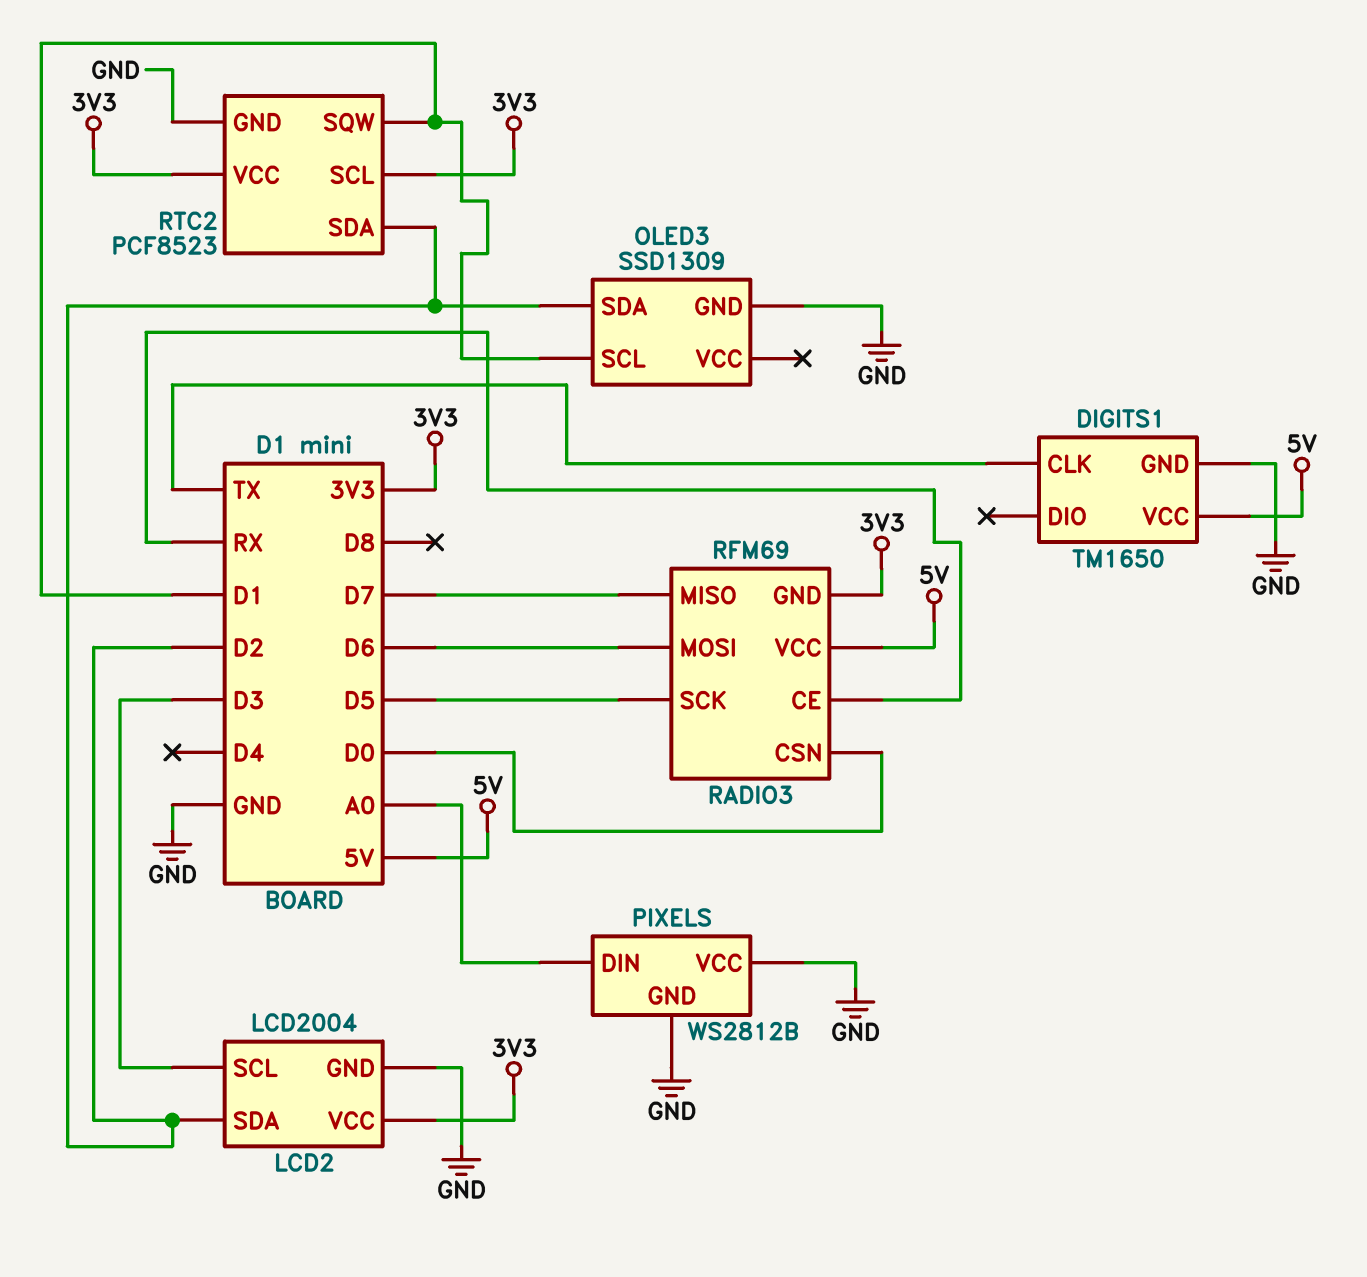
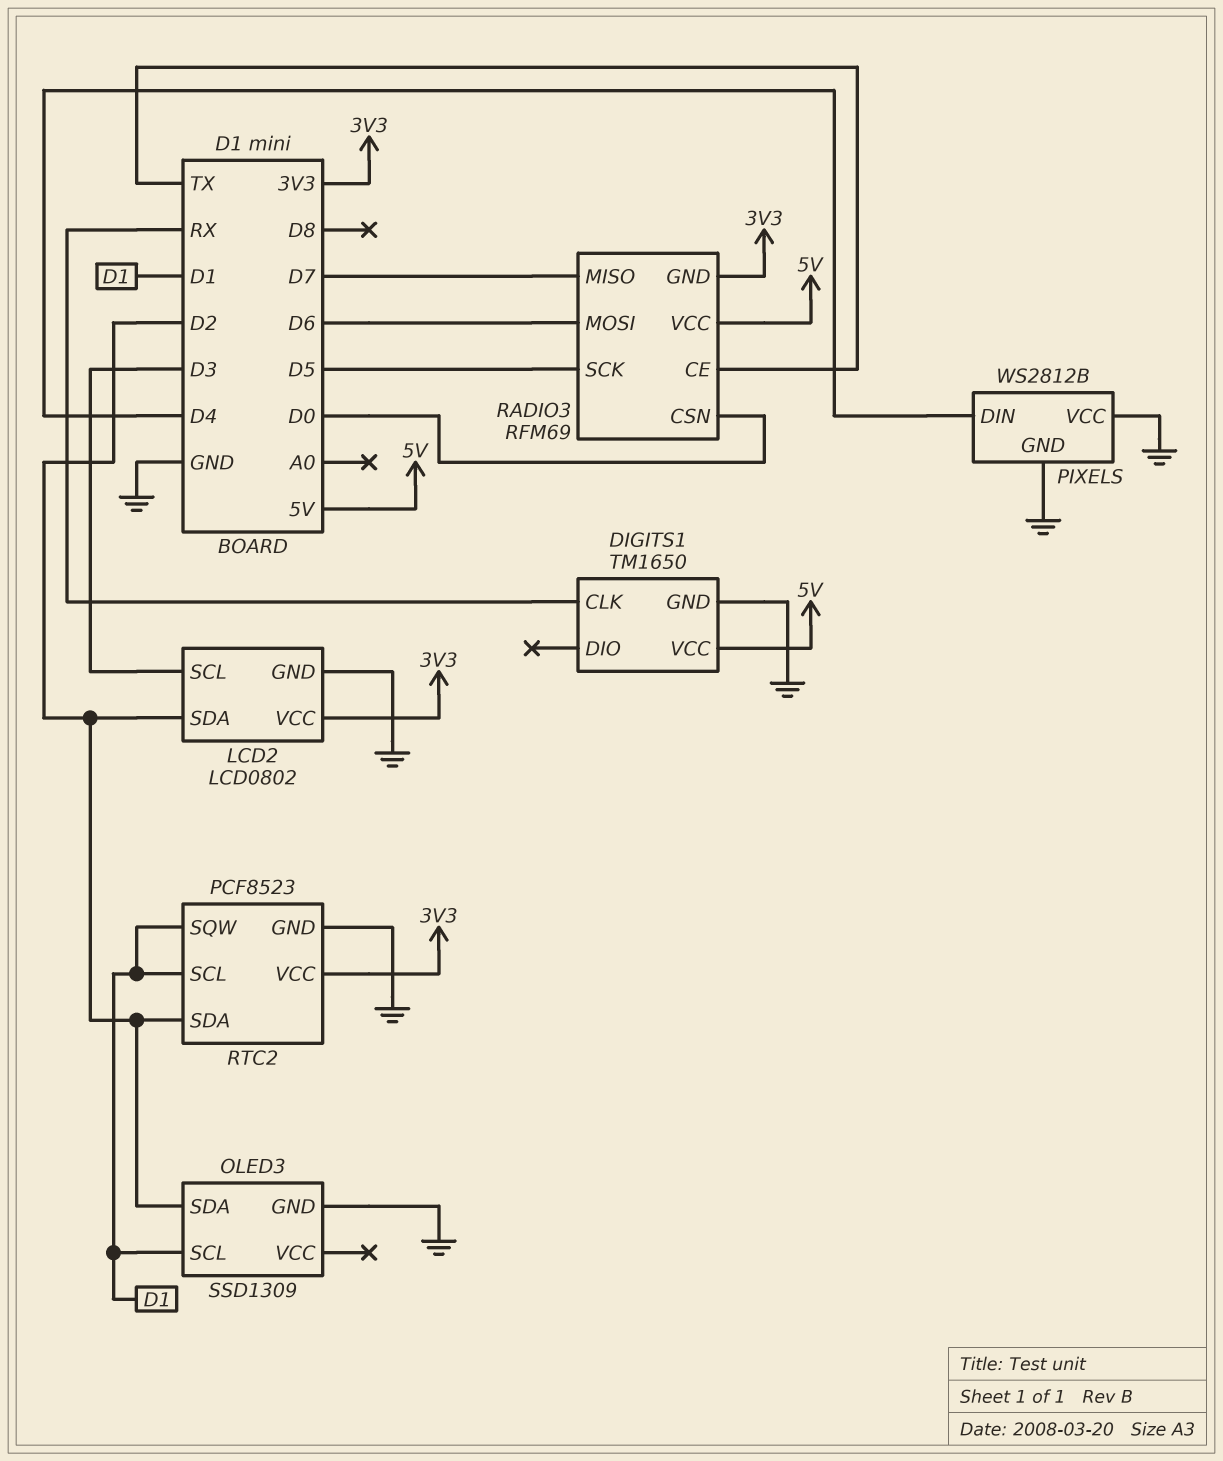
DIGITS1 pin CLK: TX -> RX
LCD2: LCD2004 -> LCD0802
PIXELS pin DIN: A0 -> D4
RADIO3 pin CE: RX -> TX
RTC2 pin SCL: 3V3 -> D1

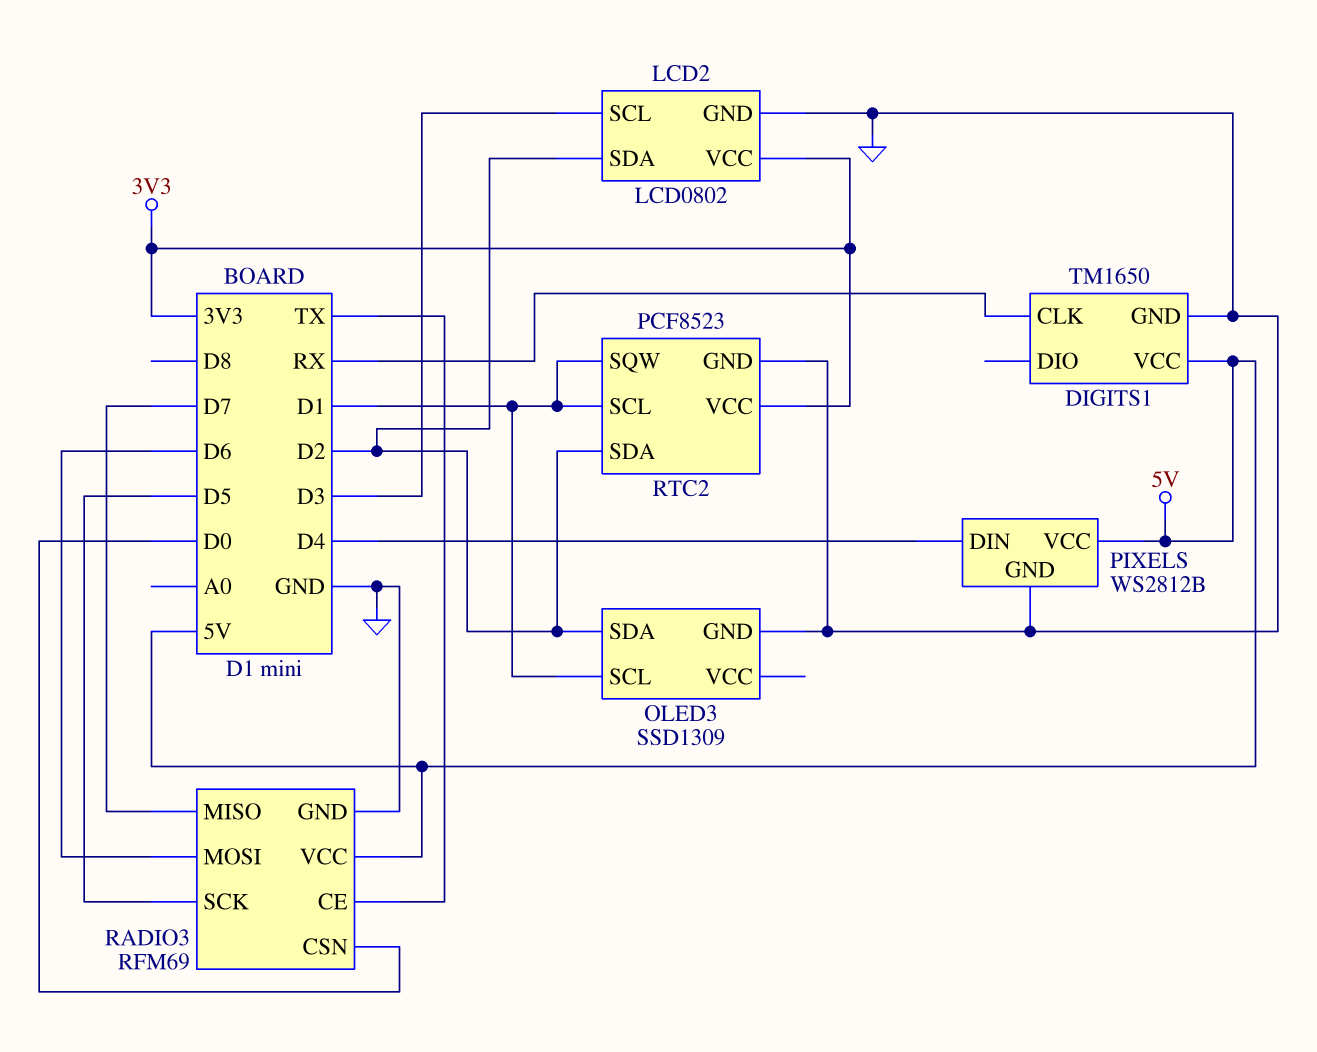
PIXELS pin VCC: GND -> 5V
RADIO3 pin GND: 3V3 -> GND

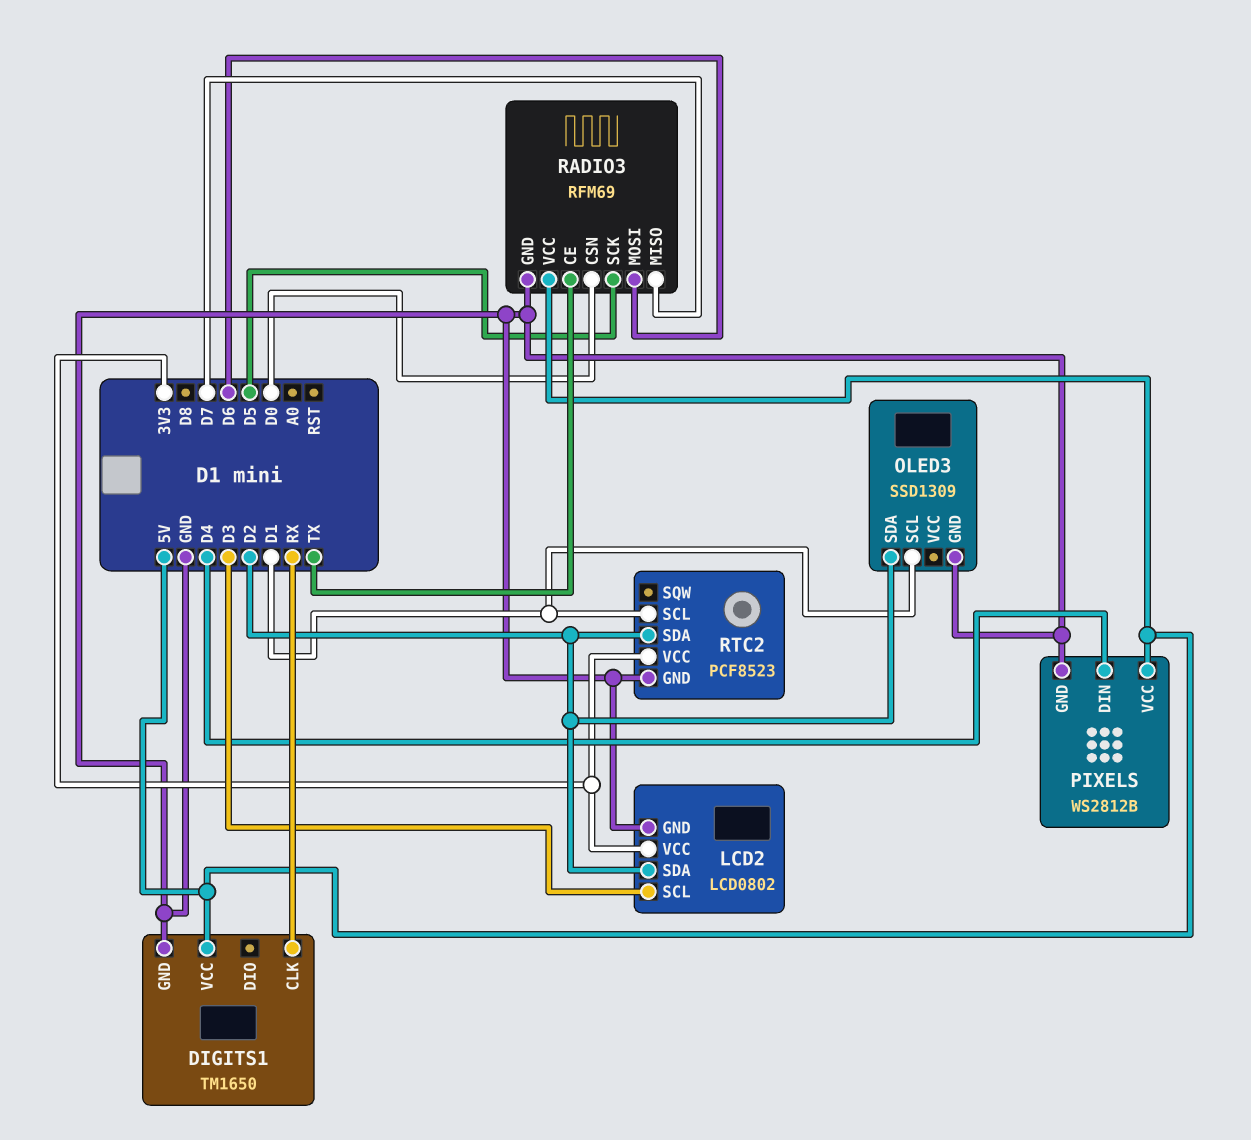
RTC2 pin SQW: D1 -> none

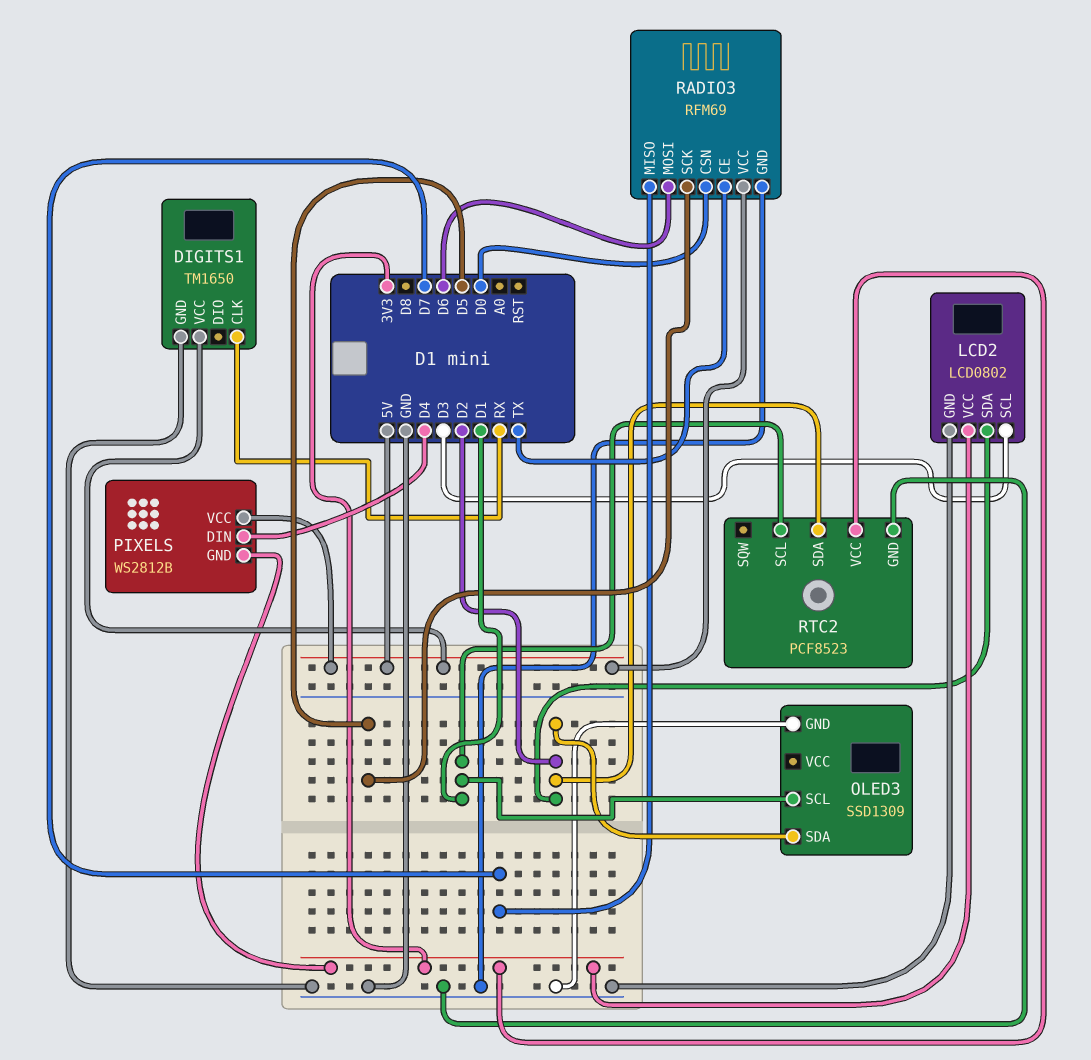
PIXELS pin GND: GND -> 3V3

